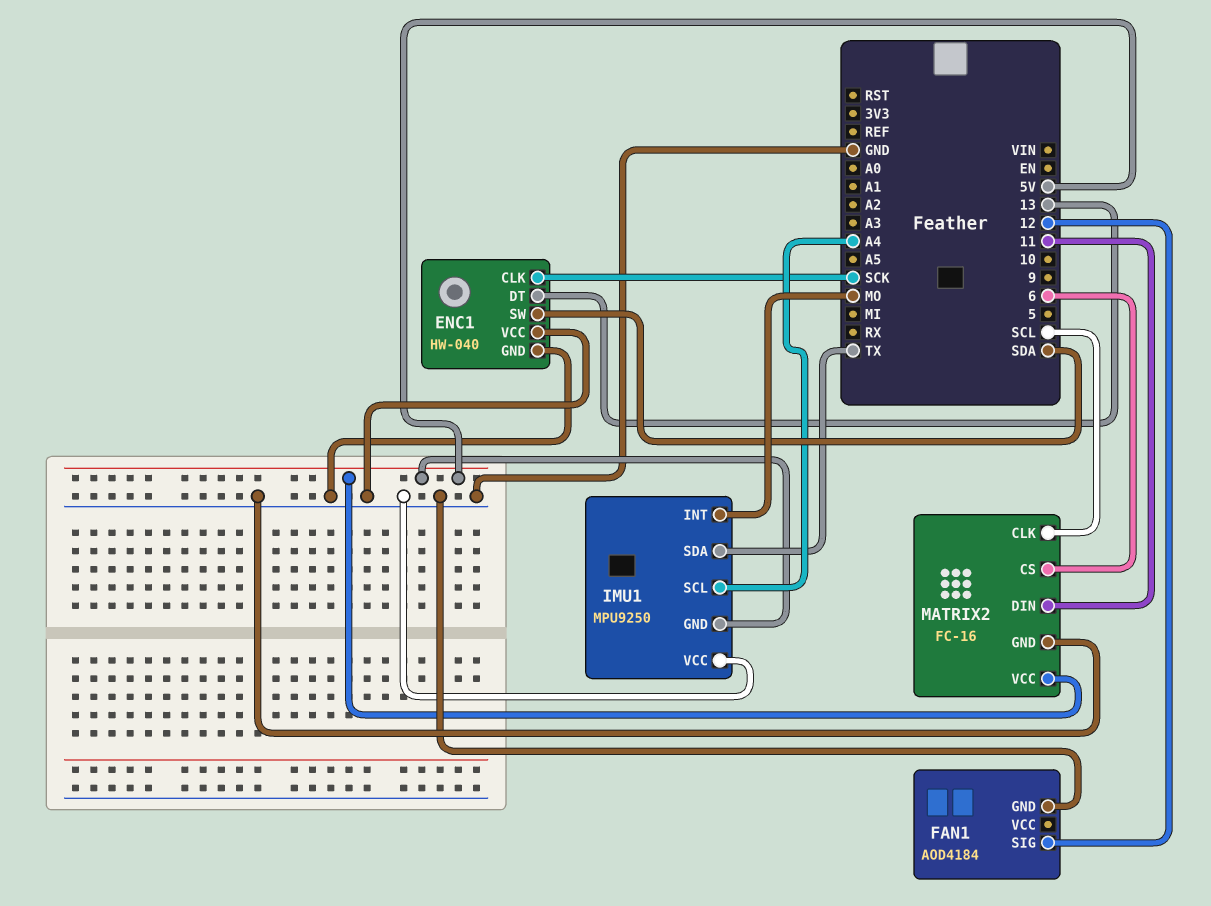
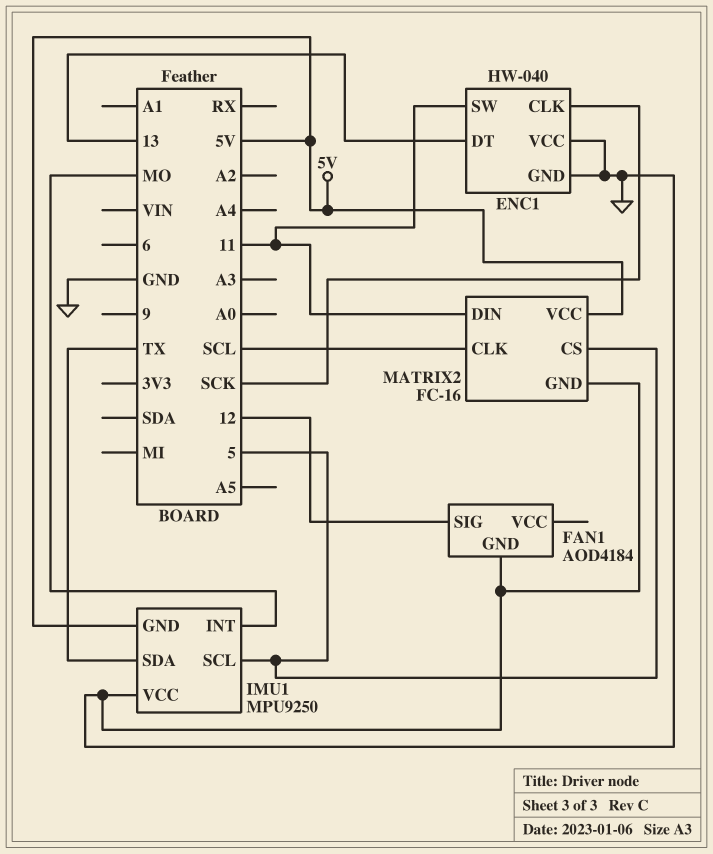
ENC1 pin SW: SDA -> 11
IMU1 pin SCL: A4 -> 5
MATRIX2 pin CS: 6 -> 5

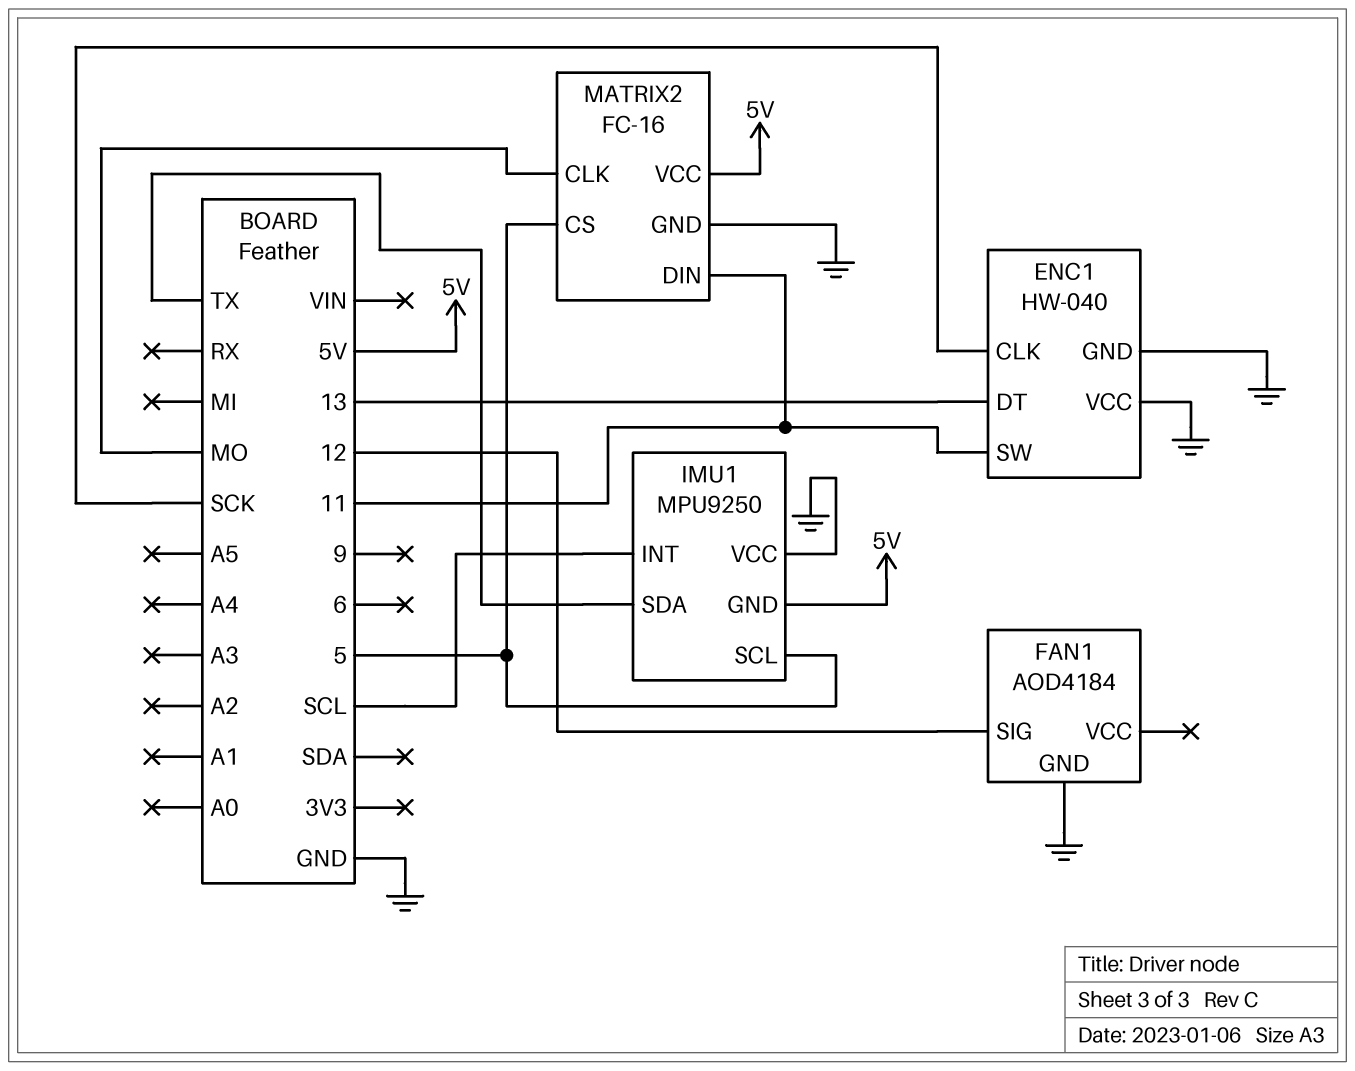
IMU1 pin INT: MO -> SCL
MATRIX2 pin CLK: SCL -> MO

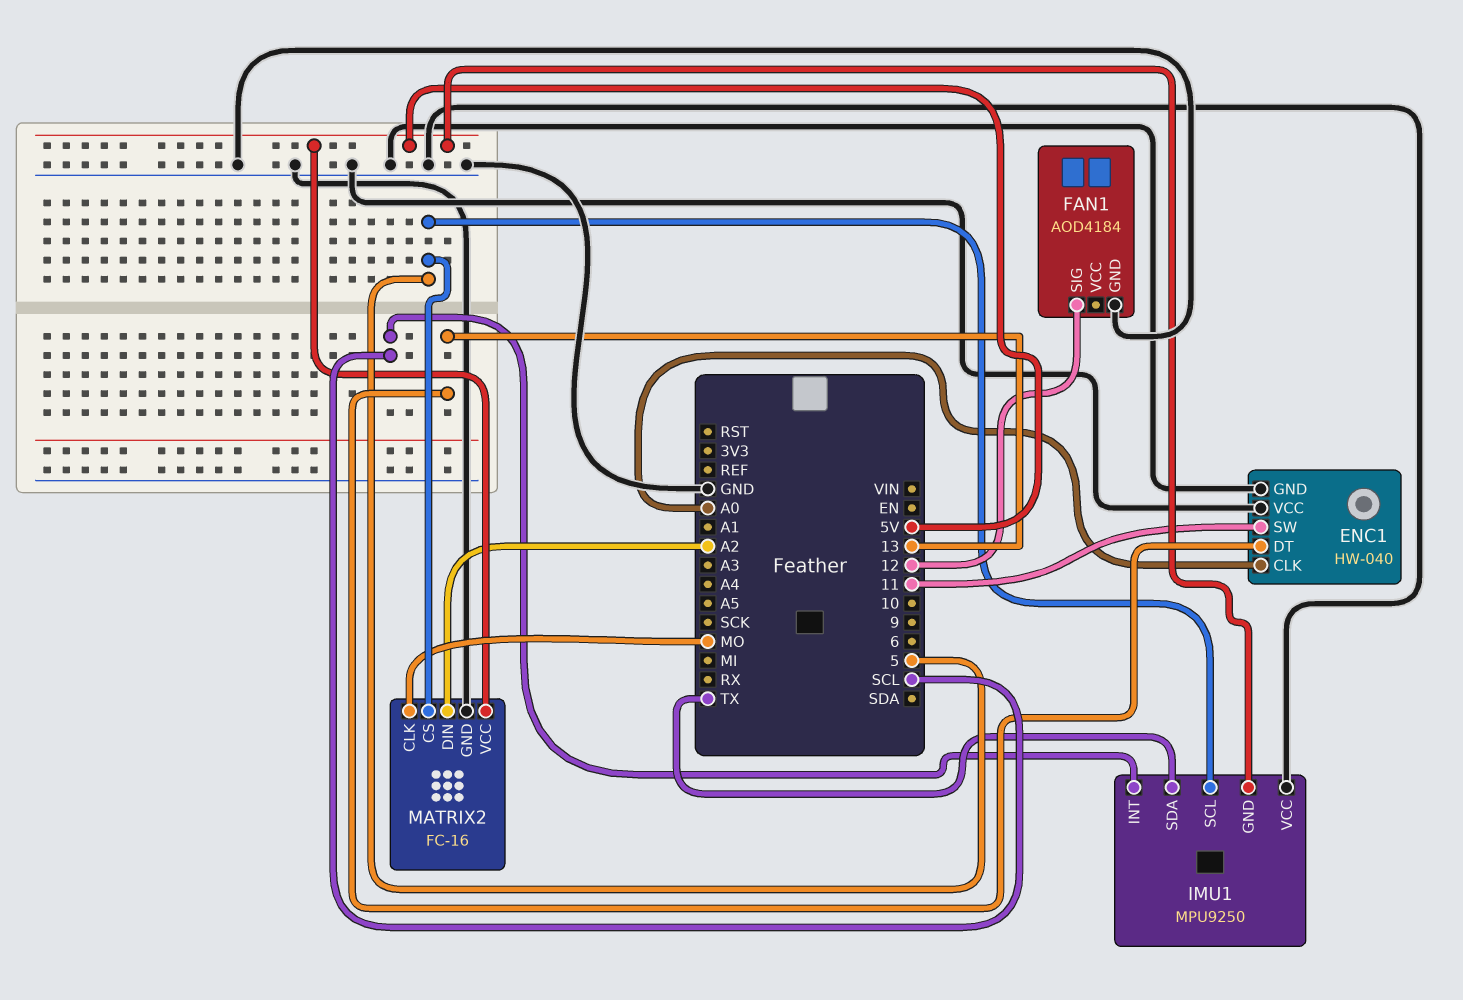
ENC1 pin CLK: SCK -> A0
MATRIX2 pin DIN: 11 -> A2

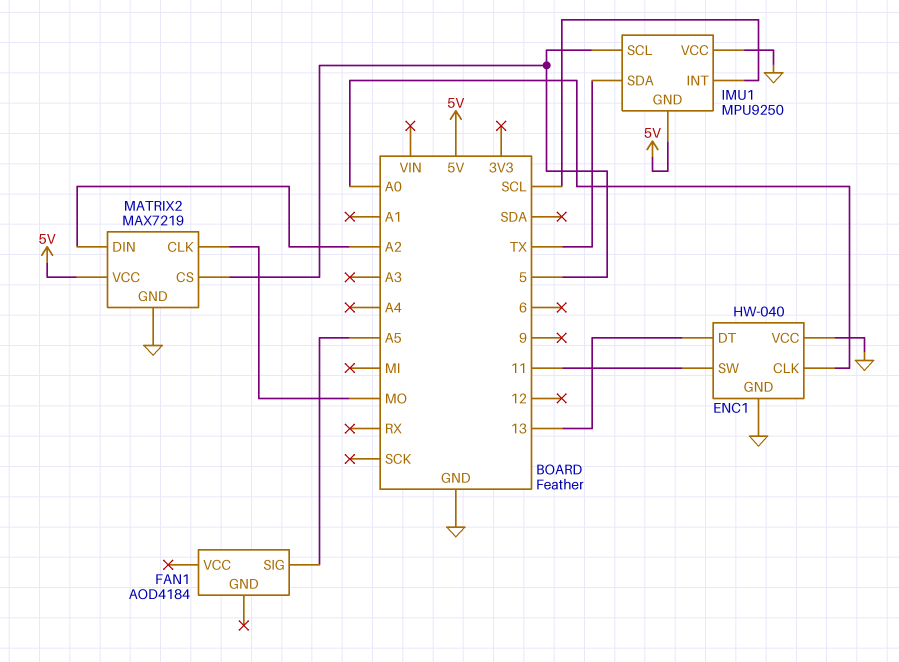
FAN1 pin GND: GND -> none
FAN1 pin SIG: 12 -> A5
MATRIX2: FC-16 -> MAX7219

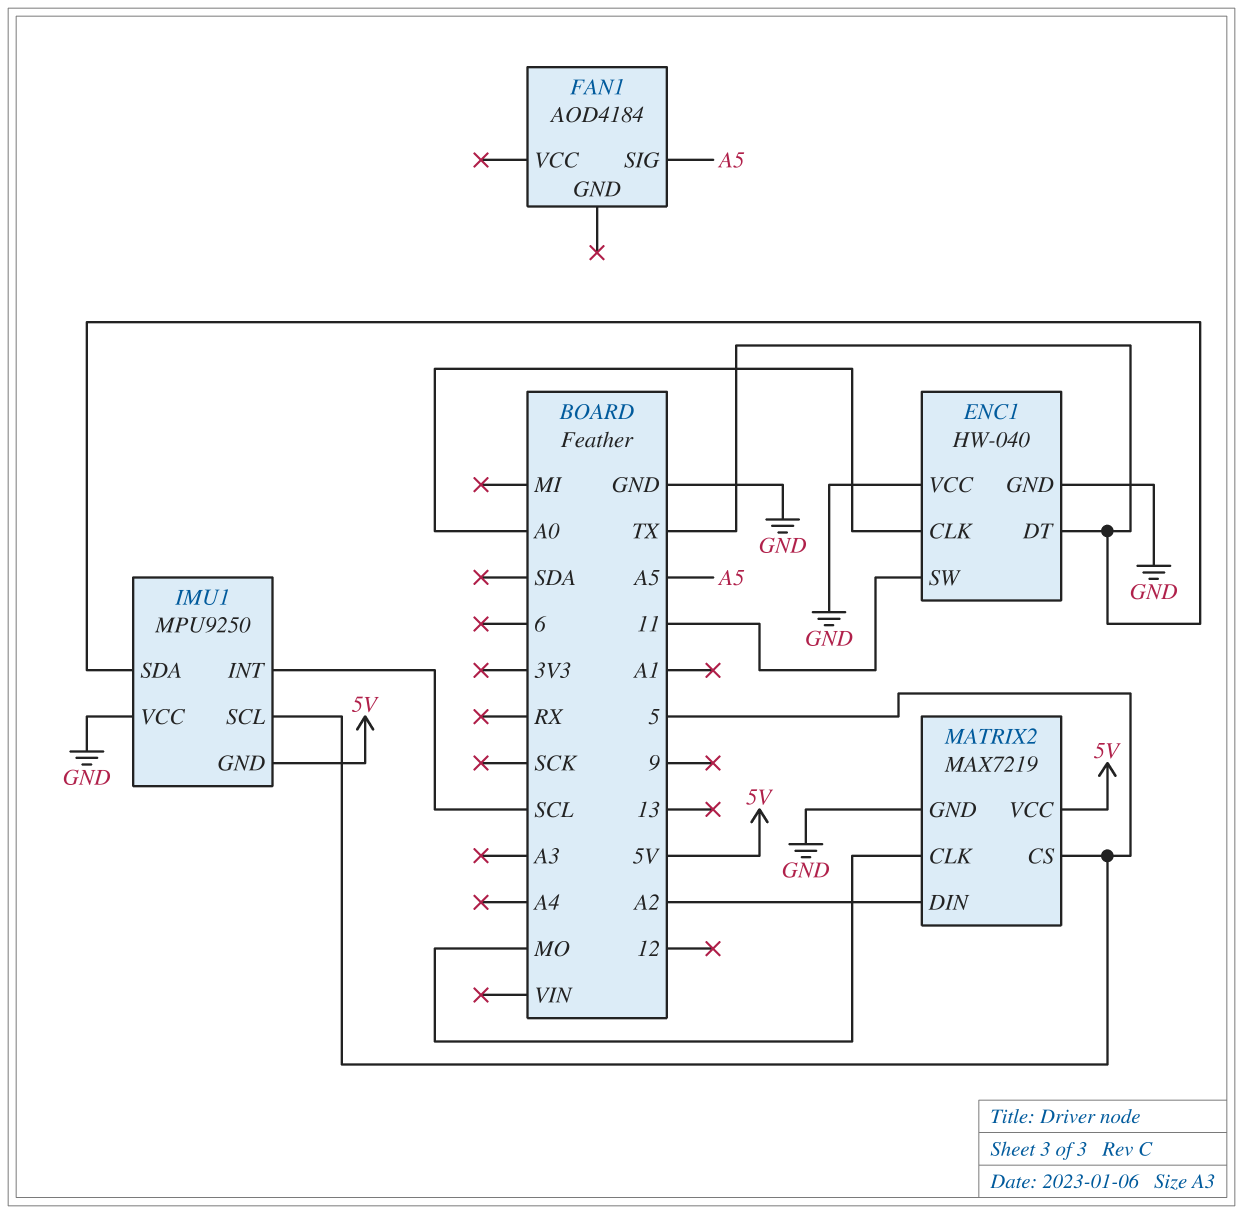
ENC1 pin DT: 13 -> TX

